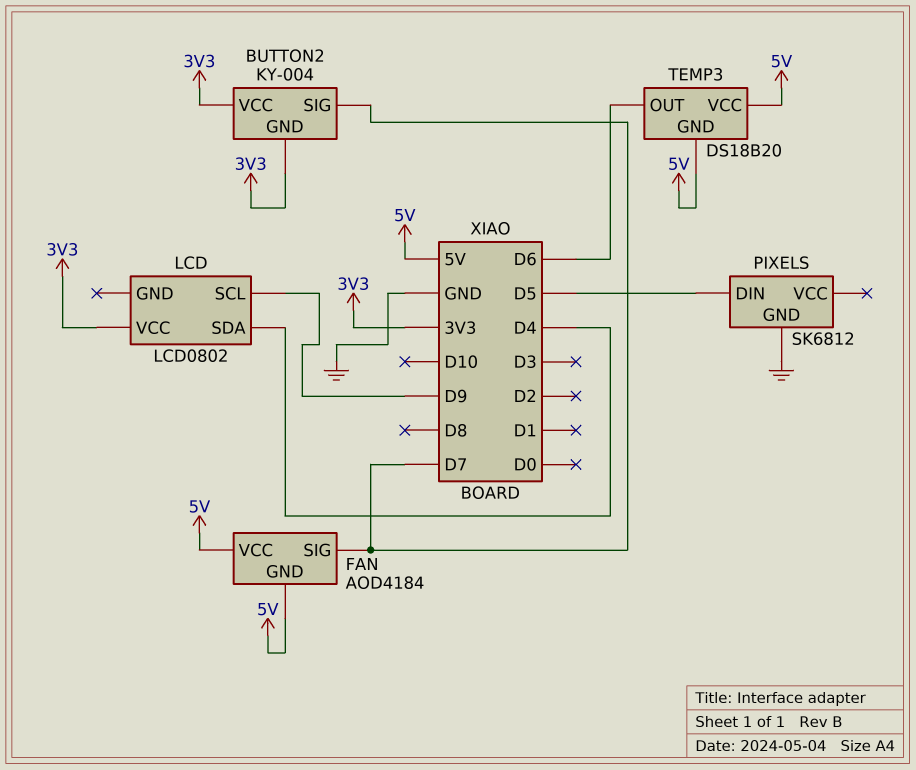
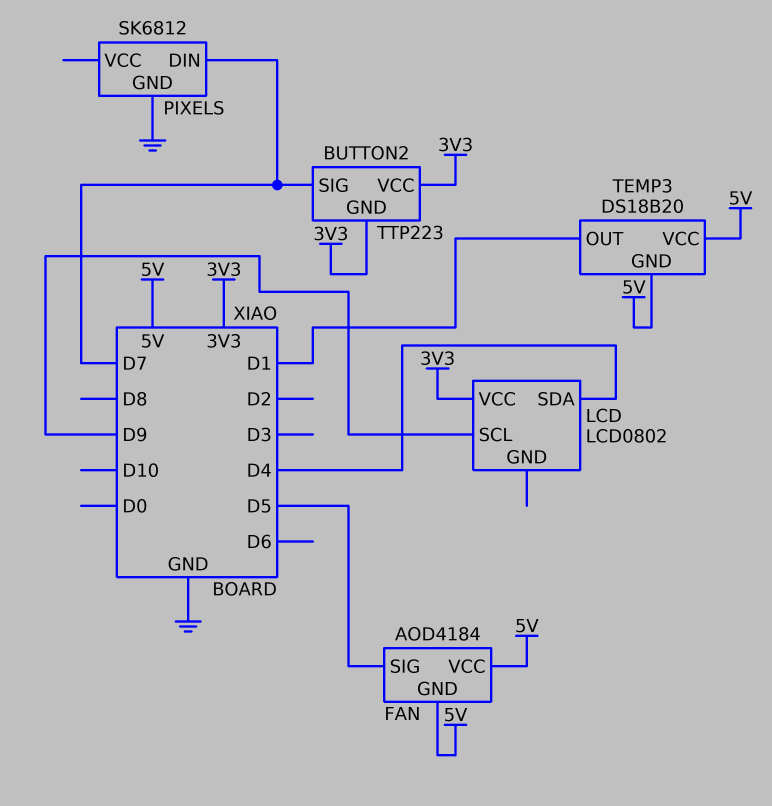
BUTTON2: KY-004 -> TTP223
FAN pin SIG: D7 -> D5
PIXELS pin DIN: D5 -> D7
TEMP3 pin OUT: D6 -> D1

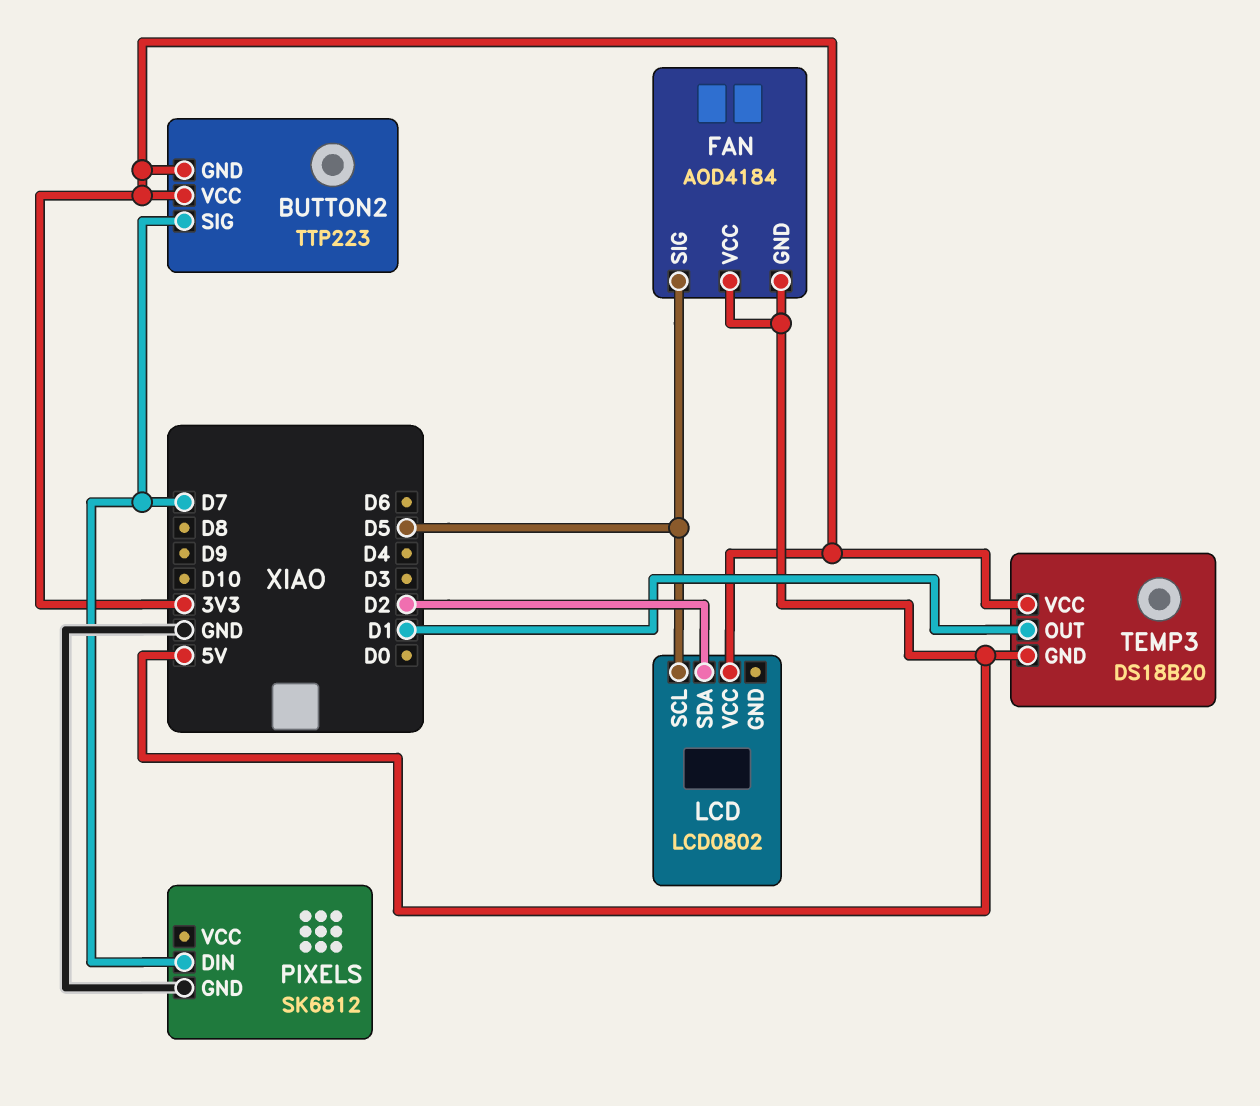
LCD pin SCL: D9 -> D5
LCD pin SDA: D4 -> D2
TEMP3 pin VCC: 5V -> 3V3

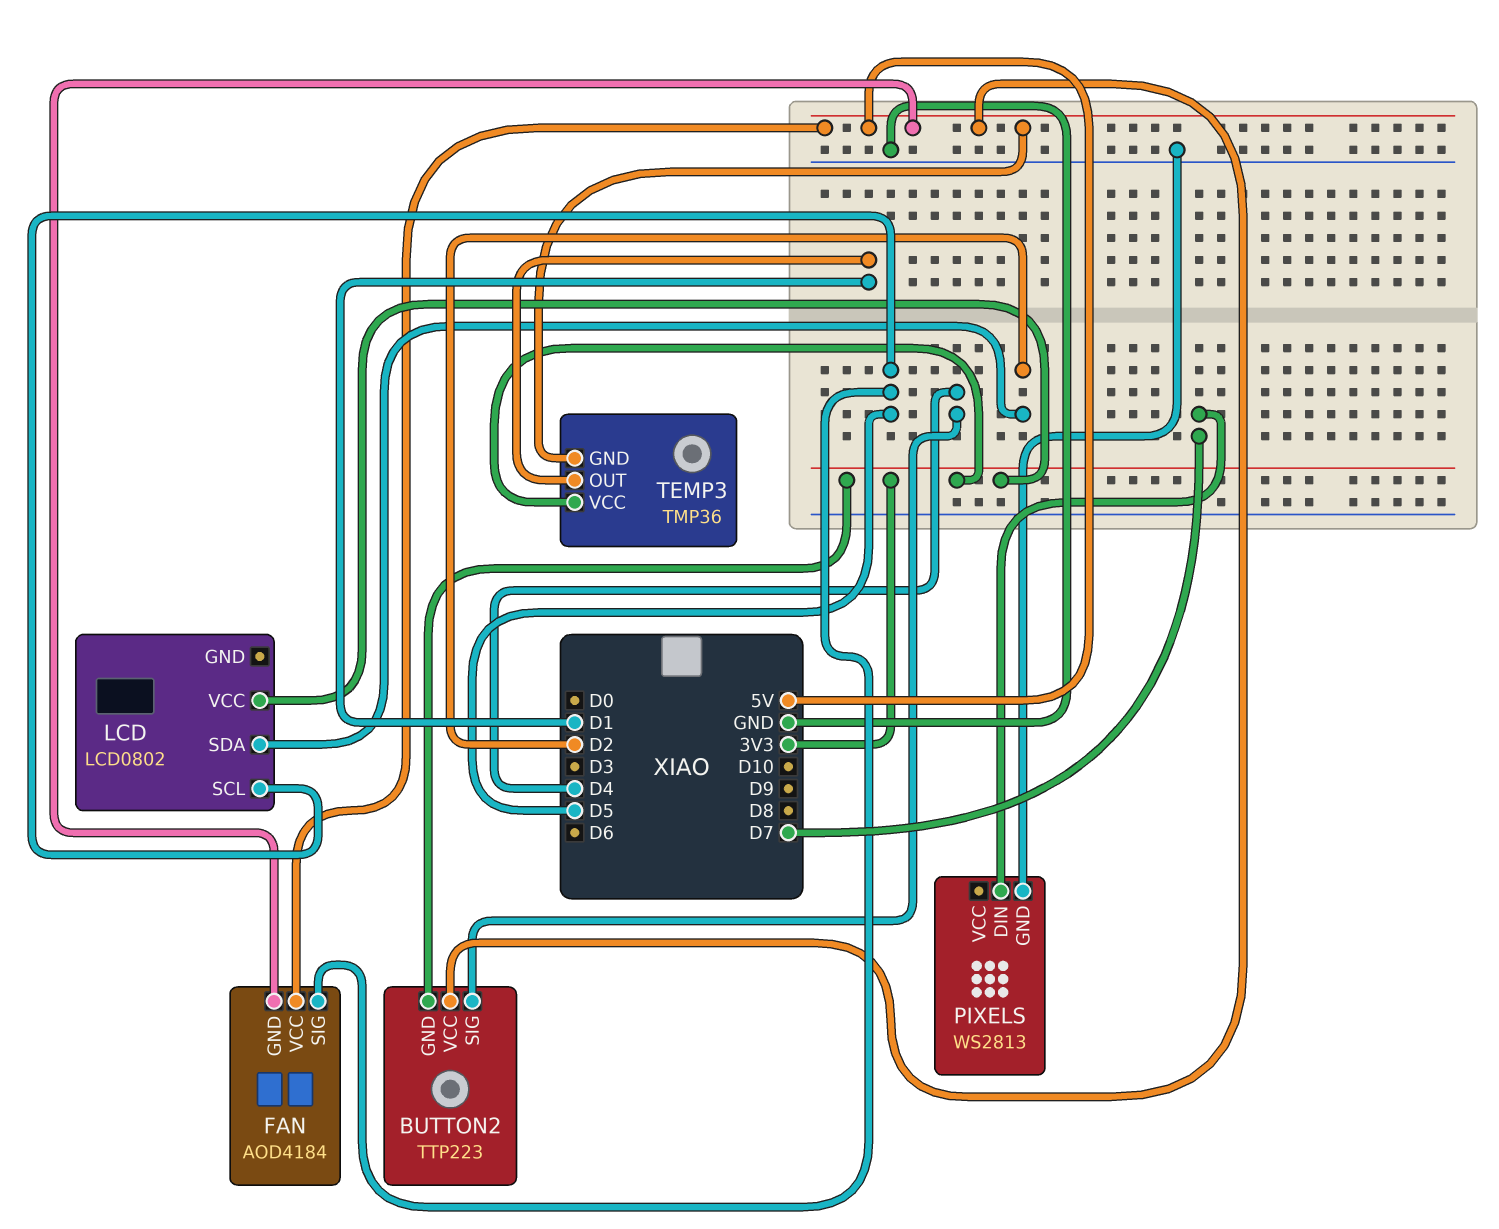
BUTTON2 pin SIG: D7 -> D4
BUTTON2 pin VCC: 3V3 -> 5V
PIXELS: SK6812 -> WS2813
TEMP3: DS18B20 -> TMP36

